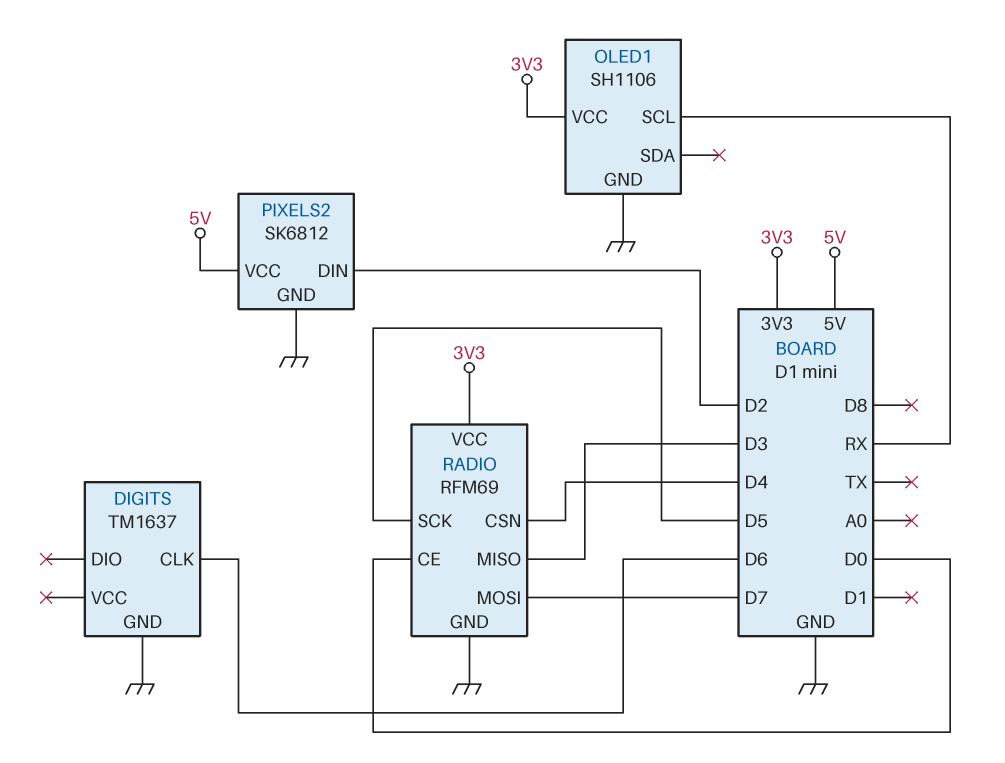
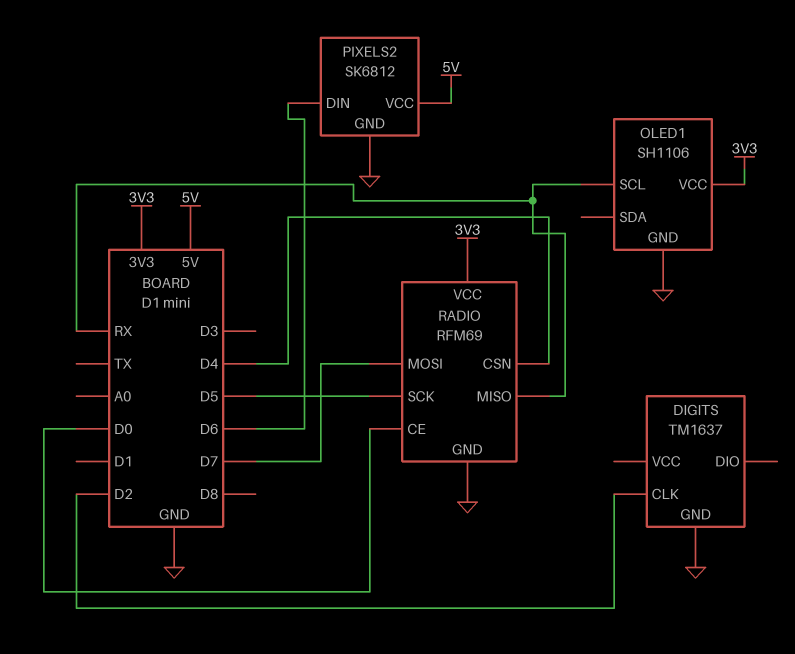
DIGITS pin CLK: D6 -> D2
PIXELS2 pin DIN: D2 -> D6
RADIO pin MISO: D3 -> RX

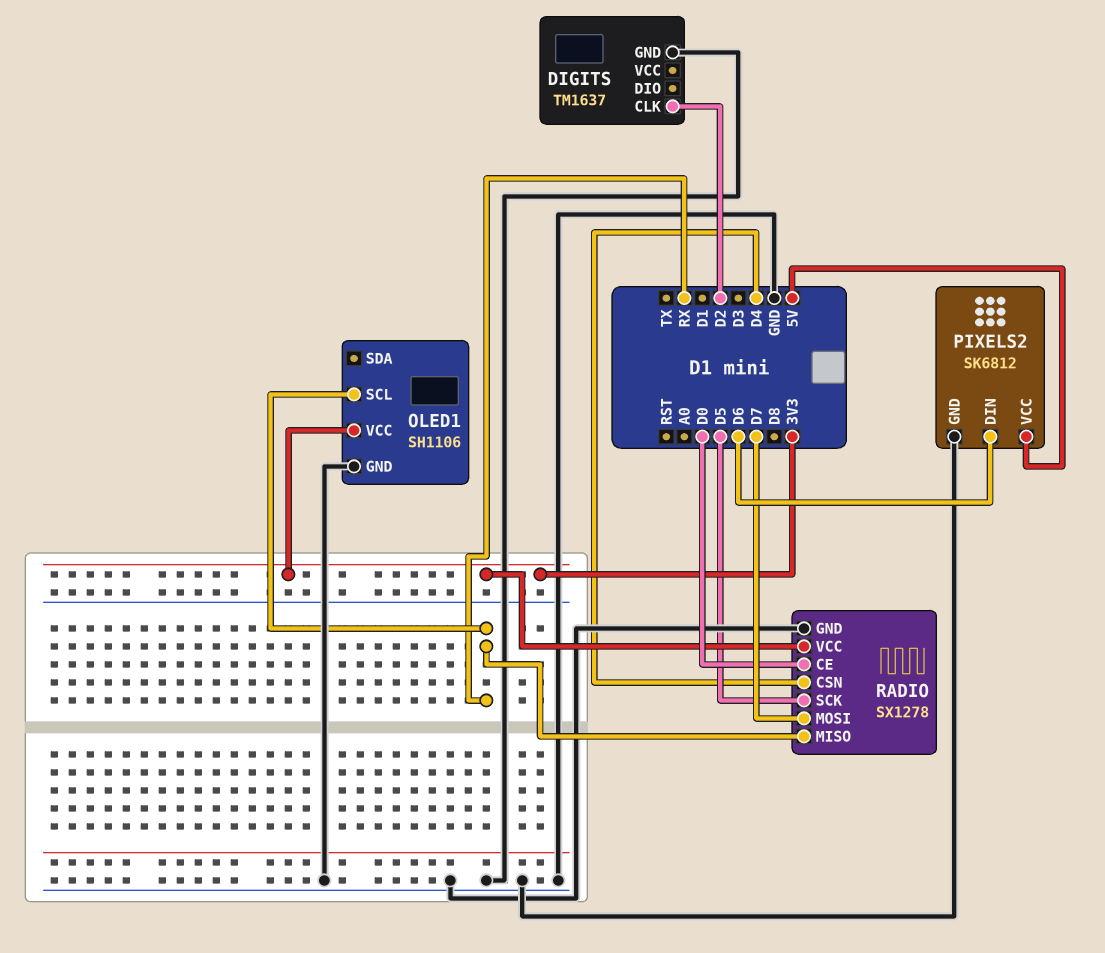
RADIO: RFM69 -> SX1278

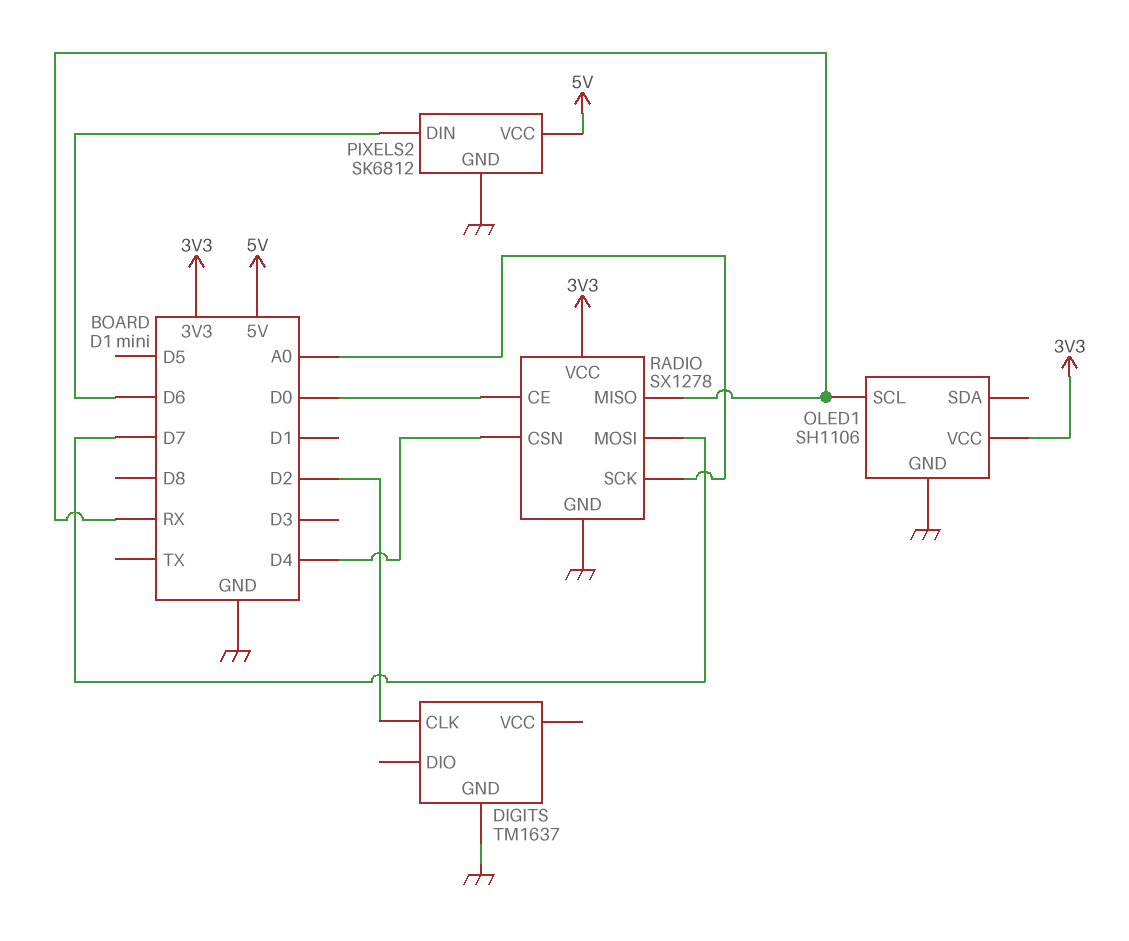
RADIO pin SCK: D5 -> A0

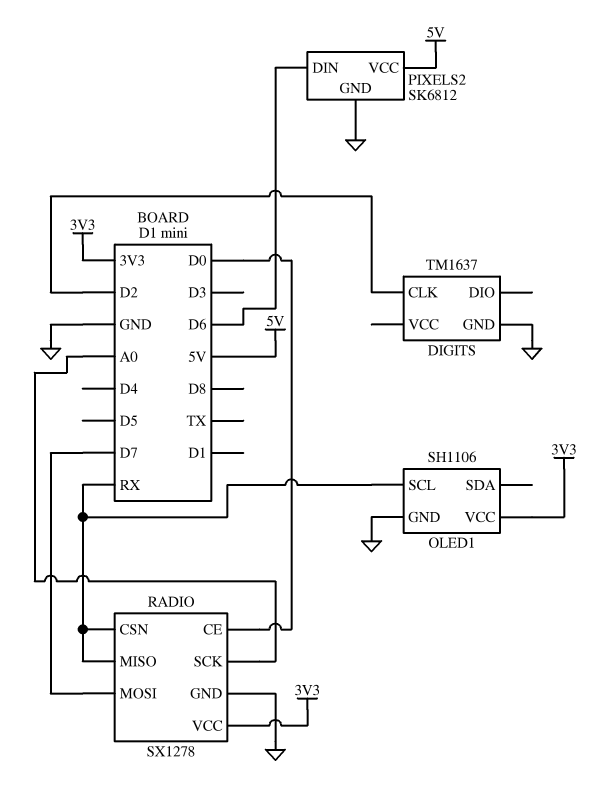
RADIO pin CSN: D4 -> RX

